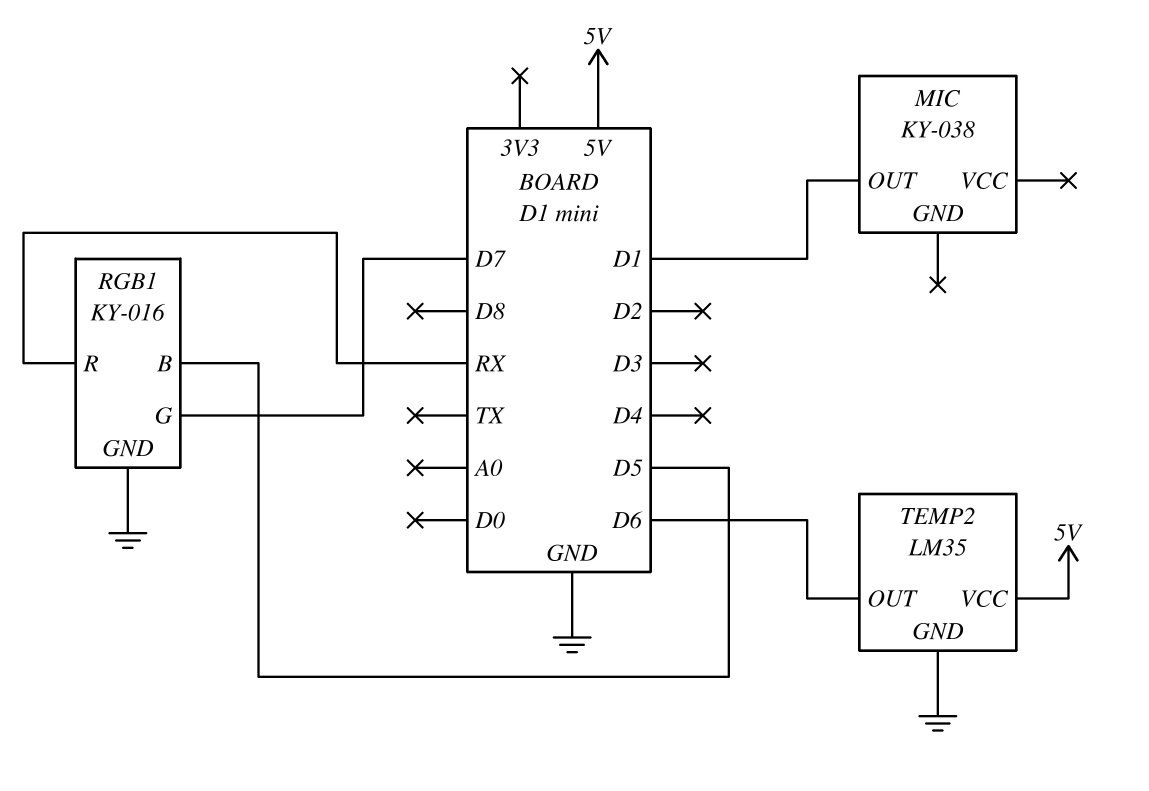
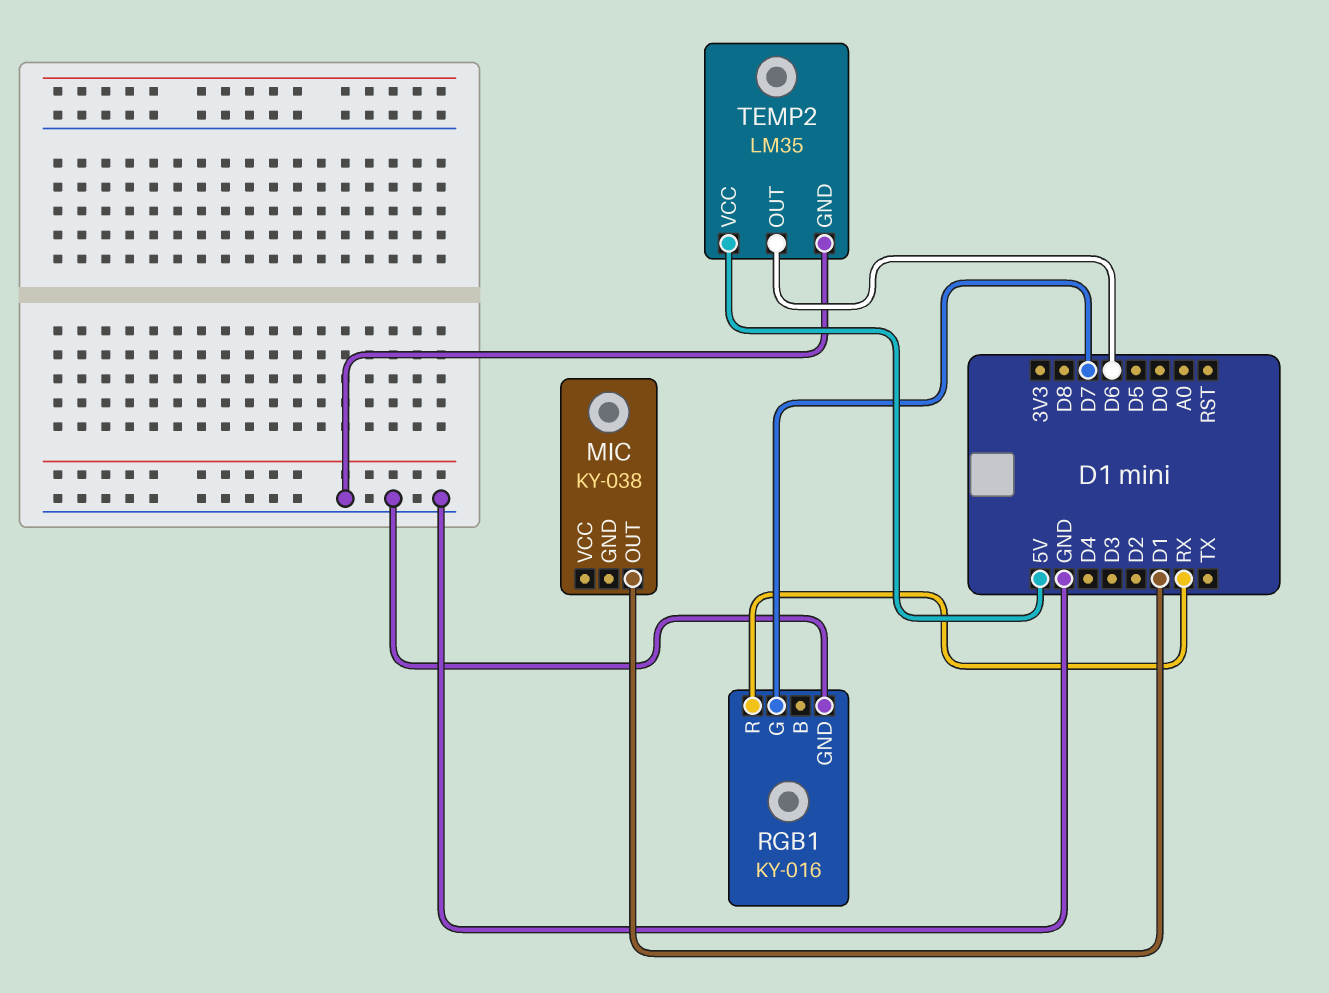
RGB1 pin B: D5 -> none

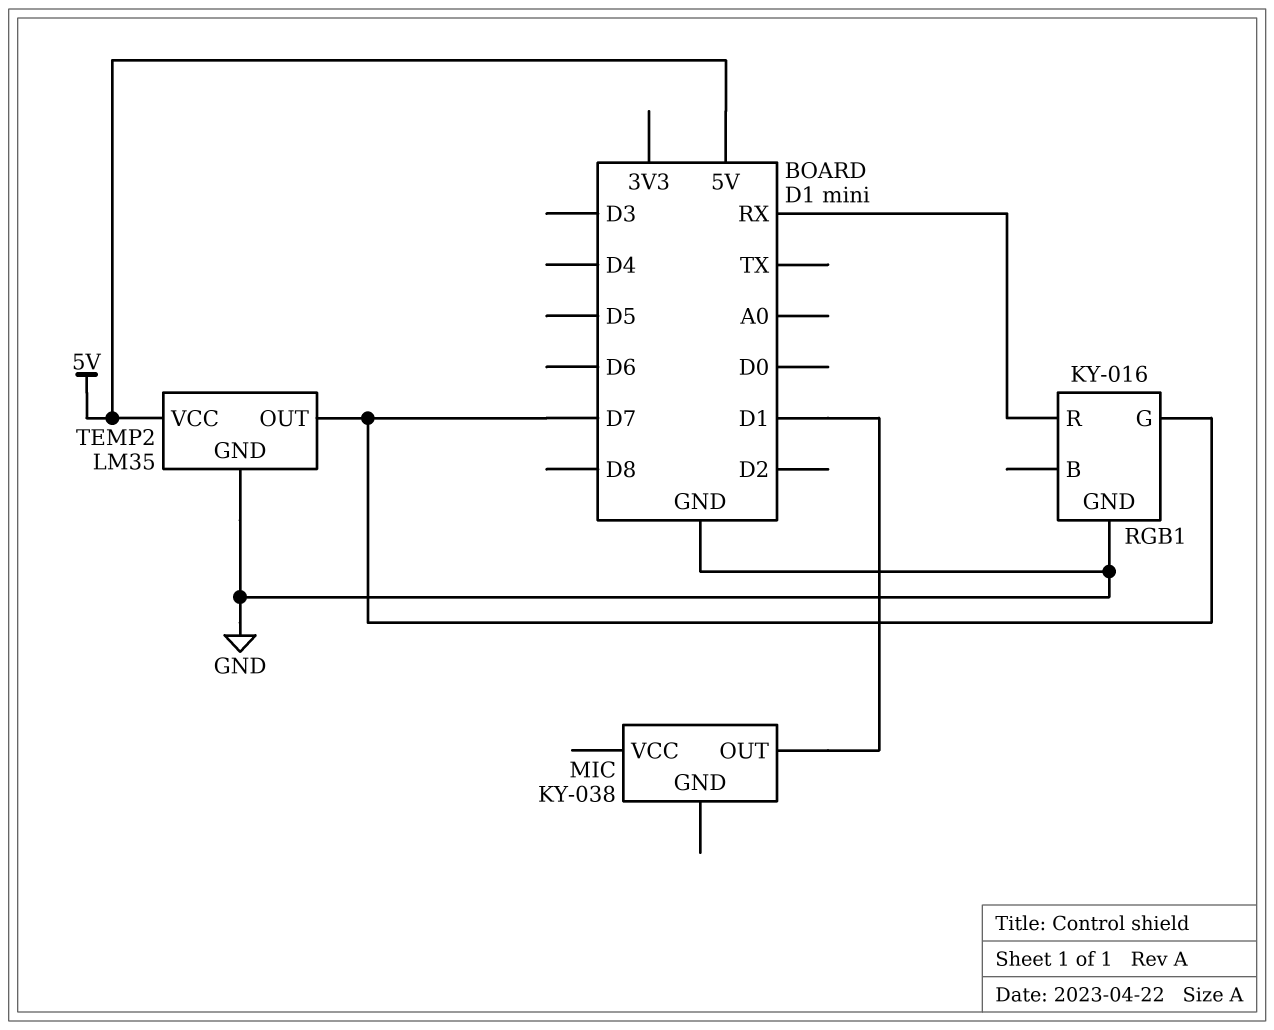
TEMP2 pin OUT: D6 -> D7

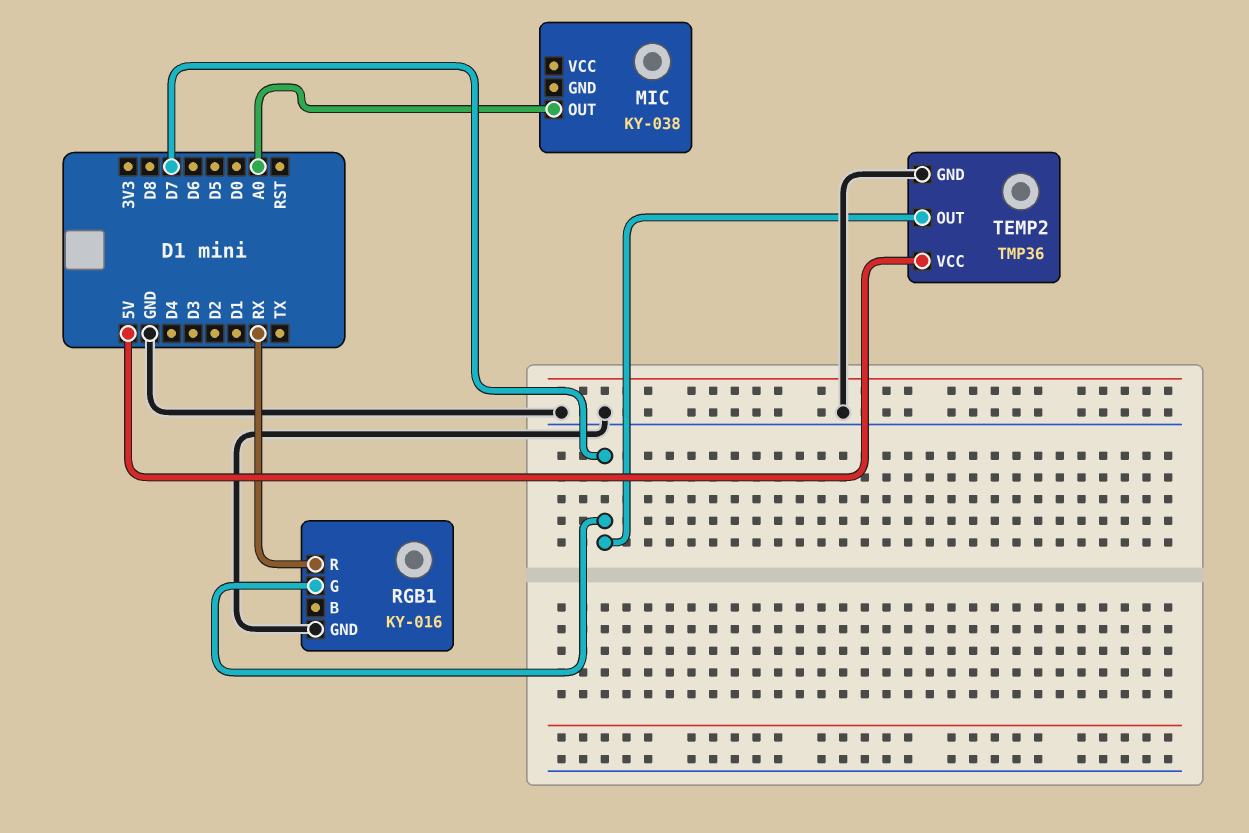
MIC pin OUT: D1 -> A0
TEMP2: LM35 -> TMP36

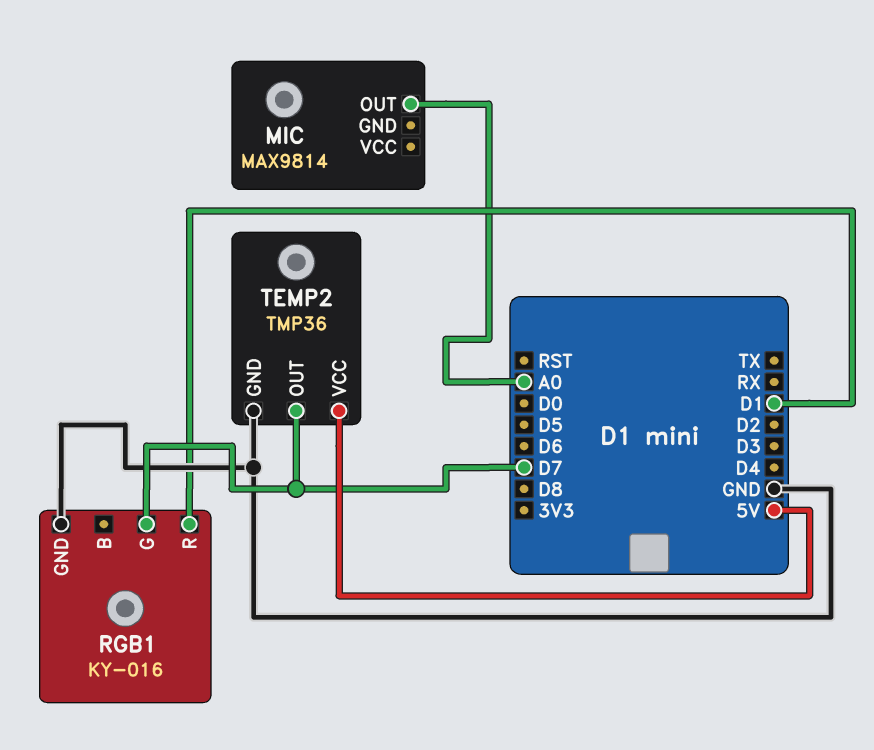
MIC: KY-038 -> MAX9814
RGB1 pin R: RX -> D1

